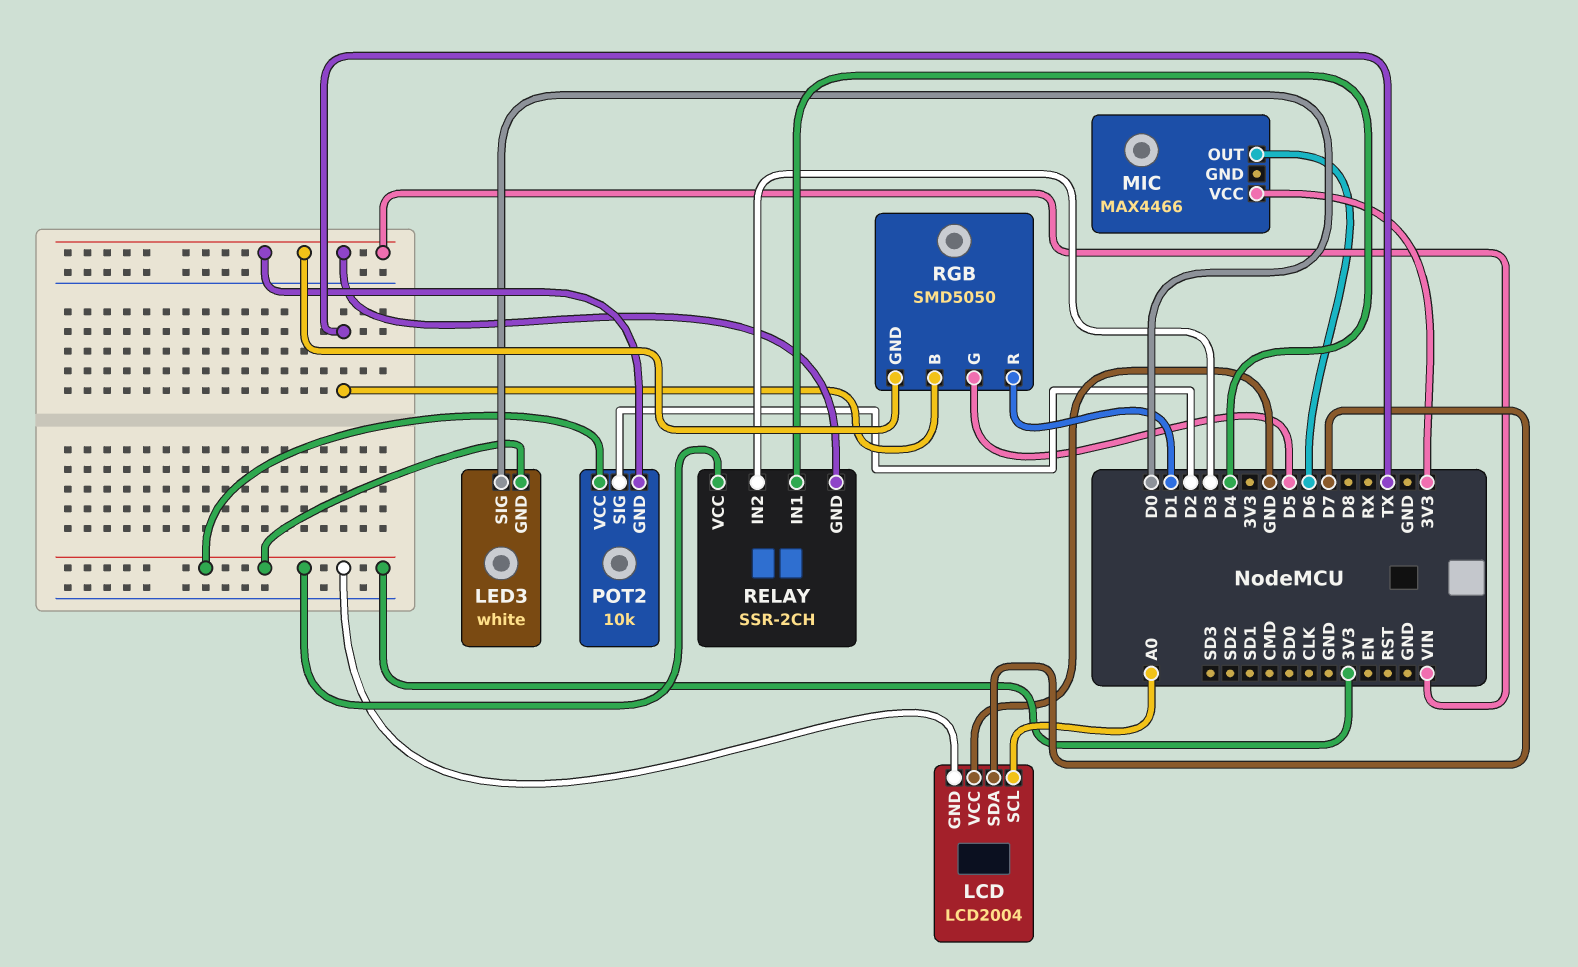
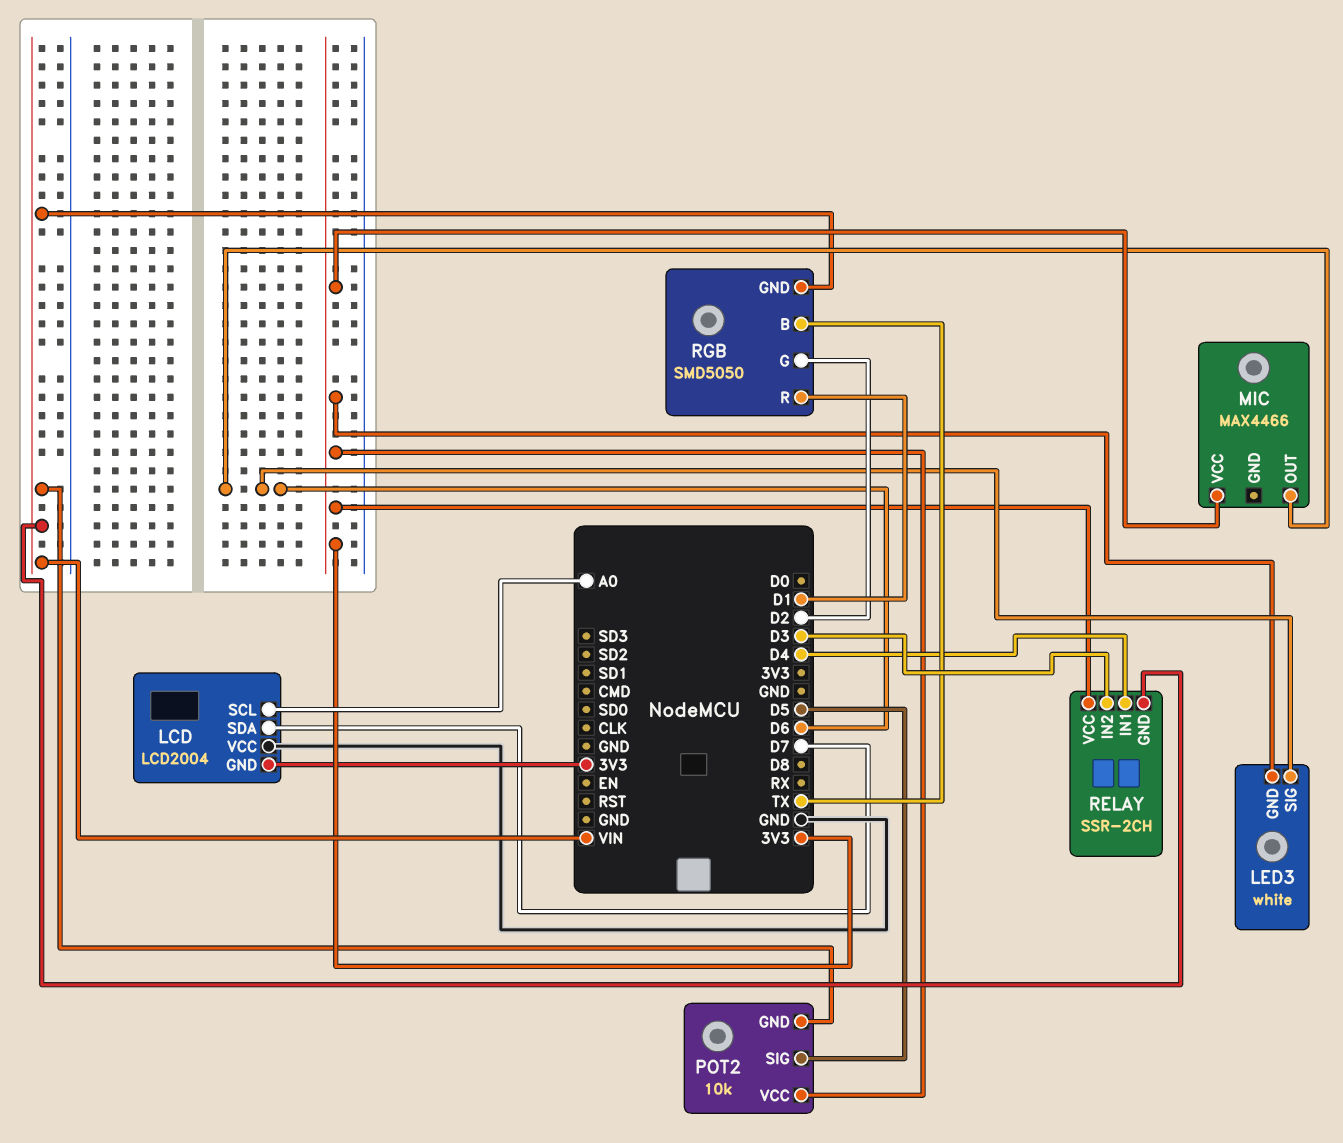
LED3 pin SIG: D0 -> D6
POT2 pin SIG: D2 -> D5
RGB pin G: D5 -> D2

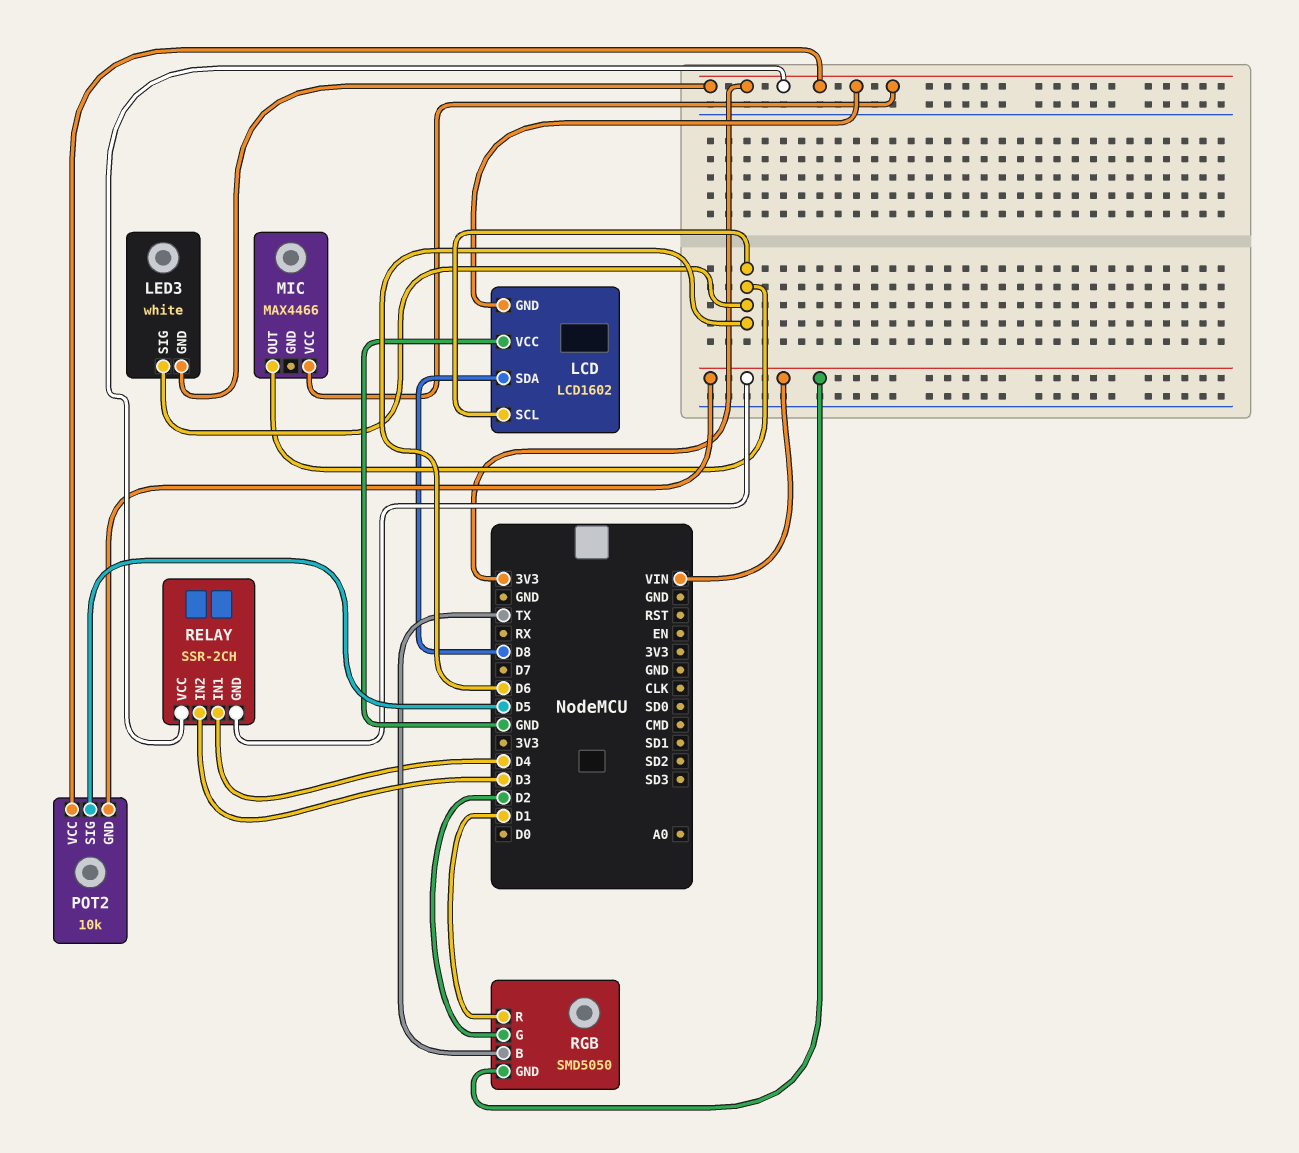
LCD: LCD2004 -> LCD1602
LCD pin SCL: A0 -> D6
LCD pin SDA: D7 -> D8

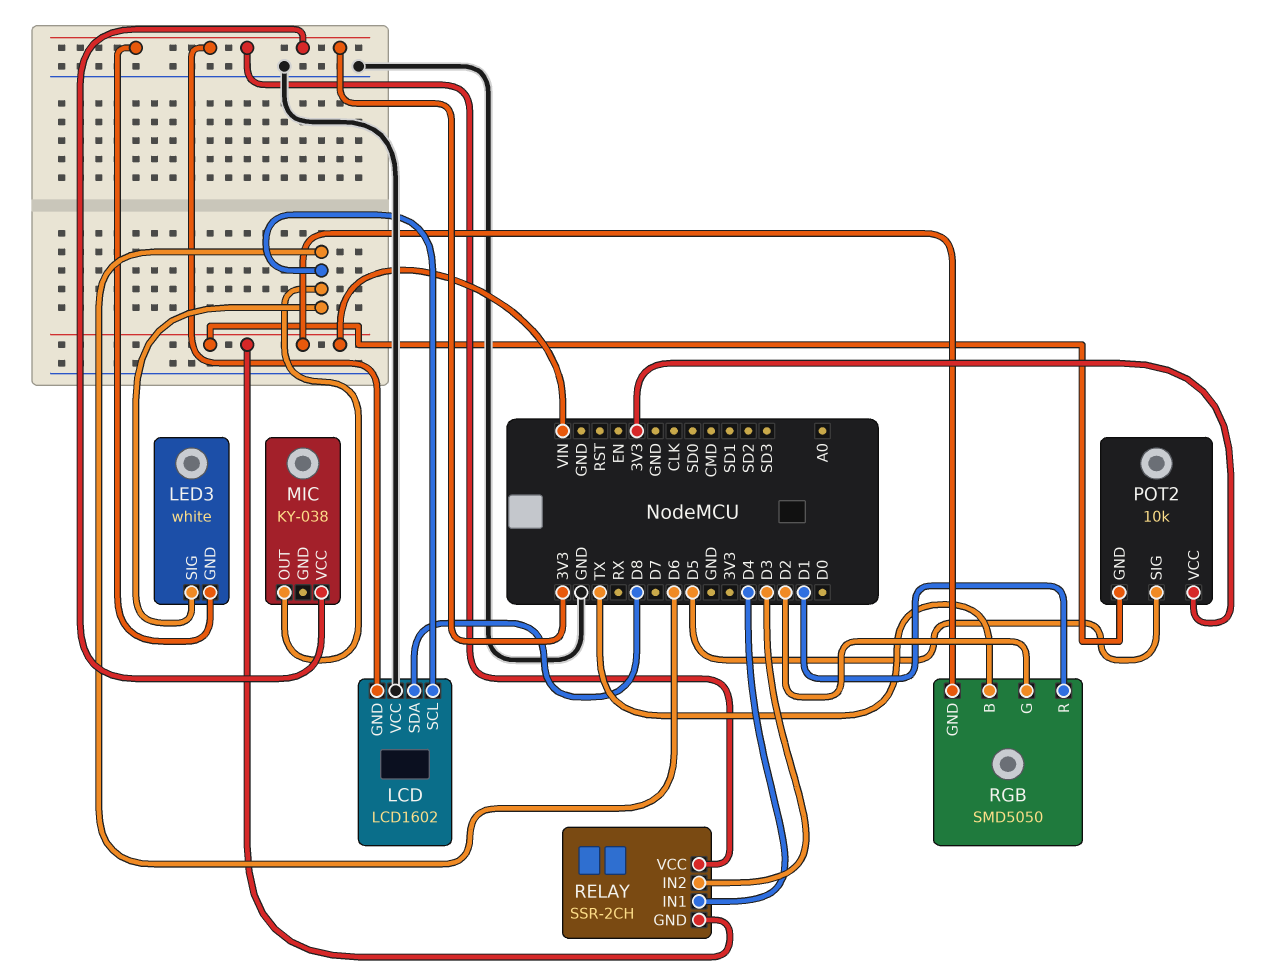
MIC: MAX4466 -> KY-038

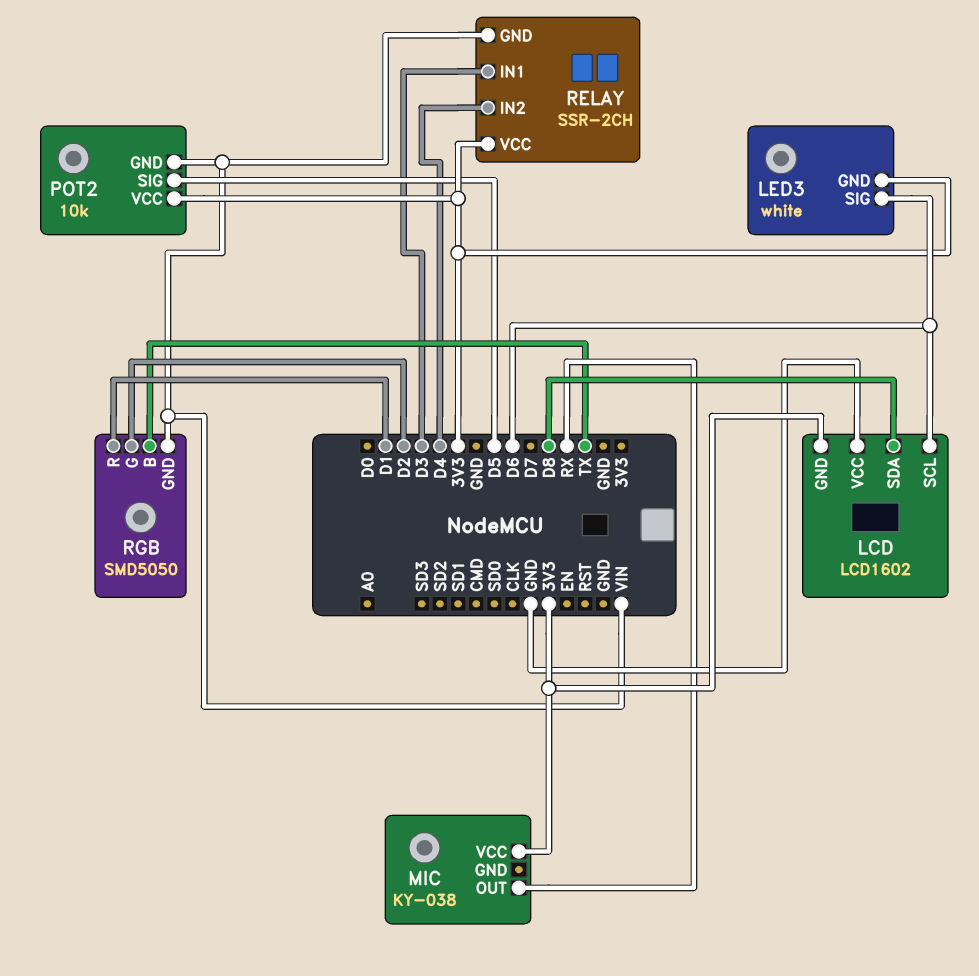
MIC pin OUT: D6 -> RX
RELAY pin IN1: D4 -> D3
RELAY pin IN2: D3 -> D4

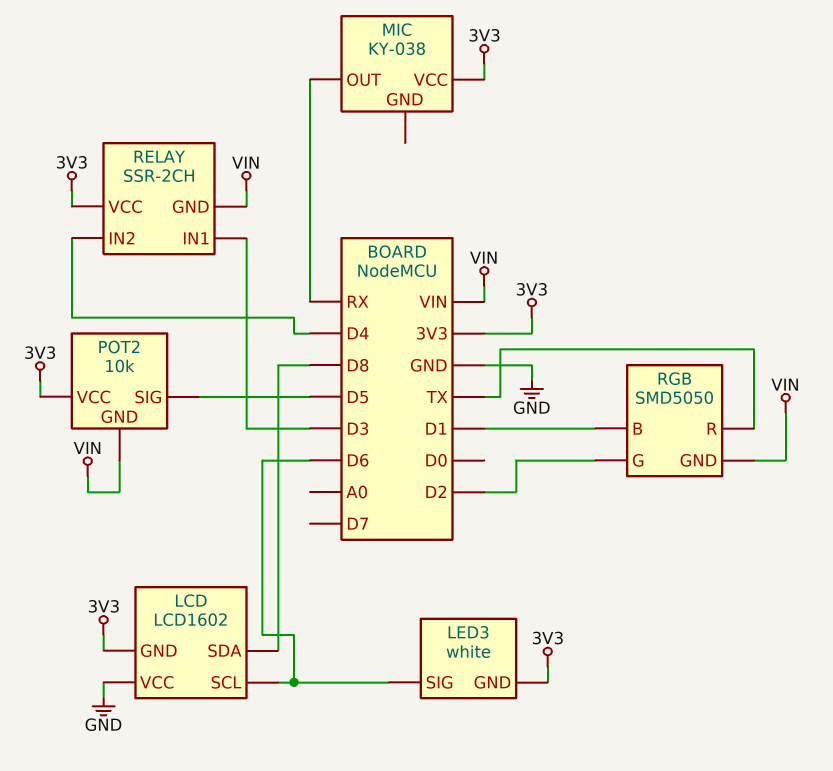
RGB pin B: TX -> D1
RGB pin R: D1 -> TX

